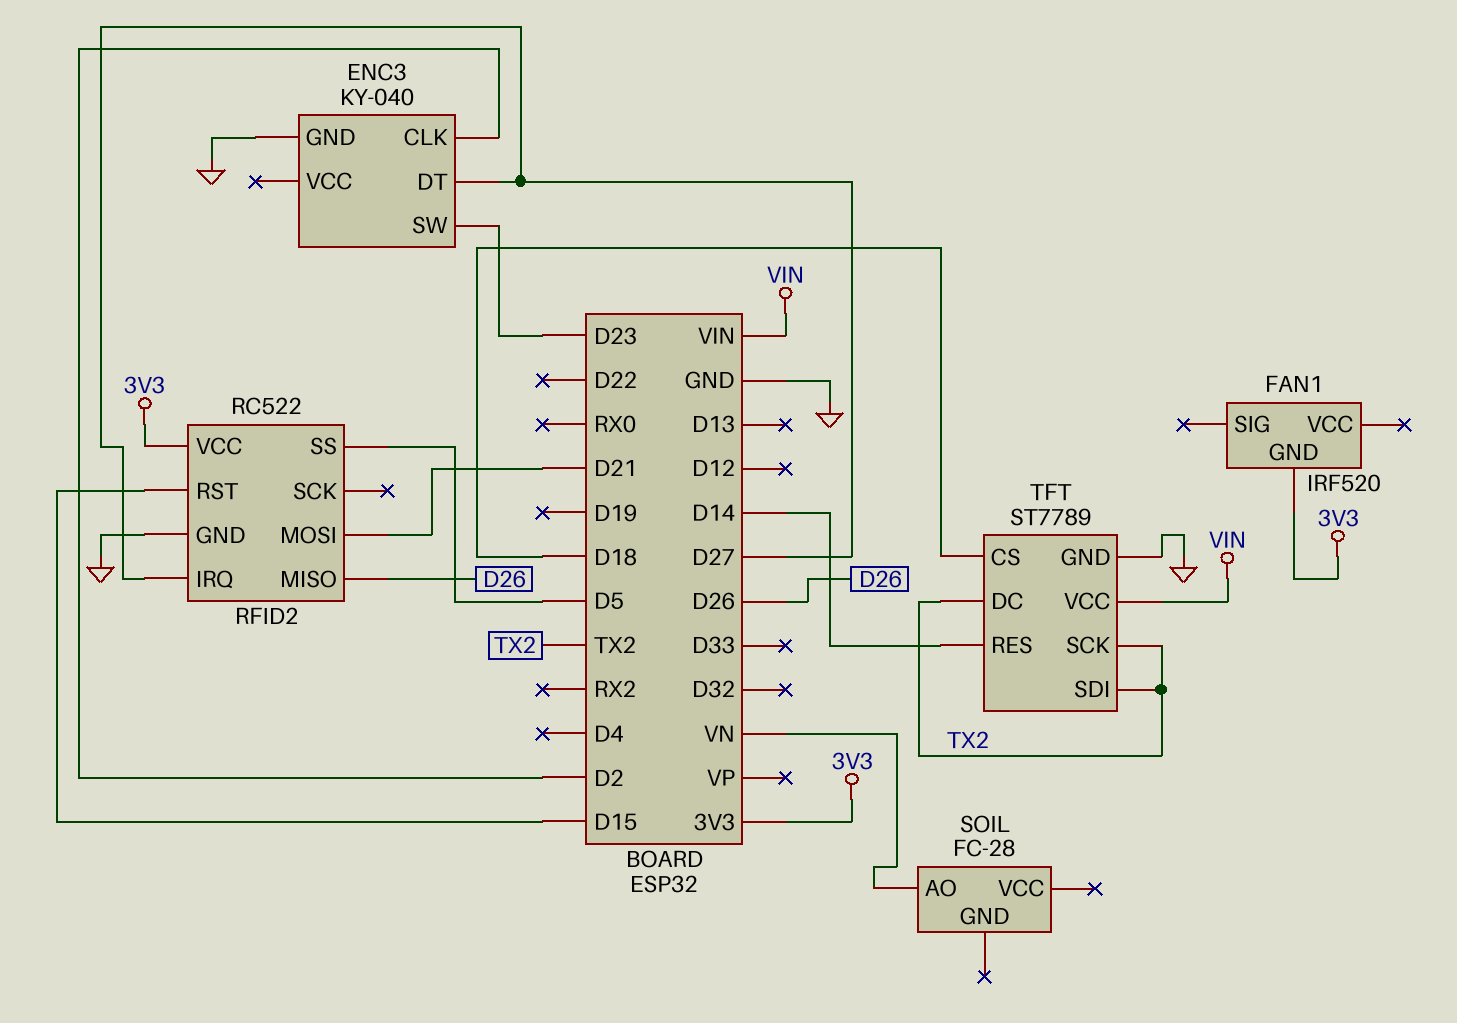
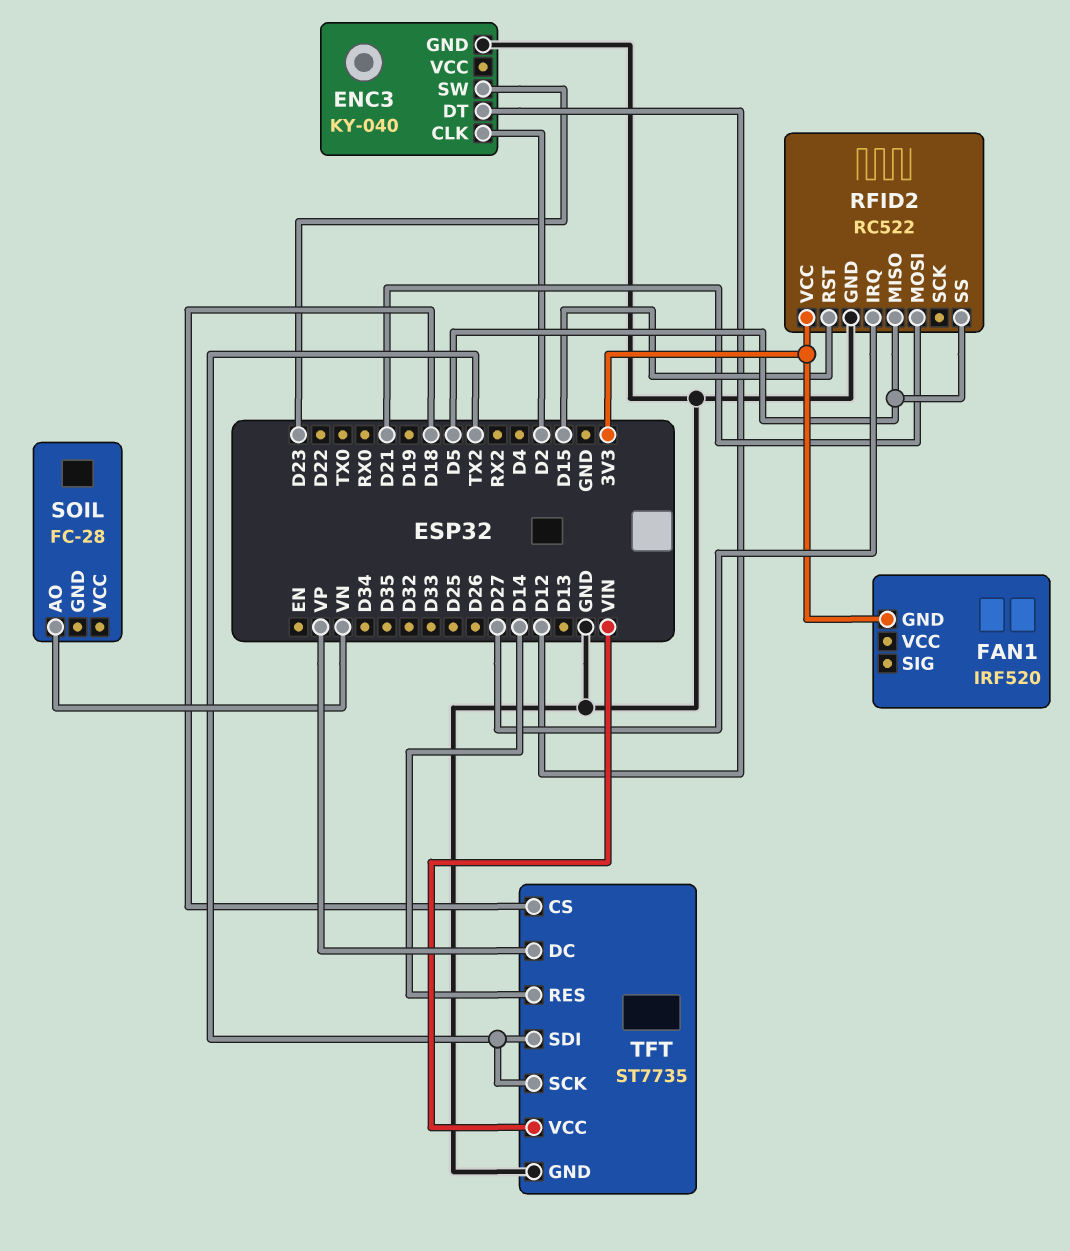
ENC3 pin DT: D27 -> D12
RFID2 pin MISO: D26 -> D5
TFT: ST7789 -> ST7735
TFT pin DC: TX2 -> VP

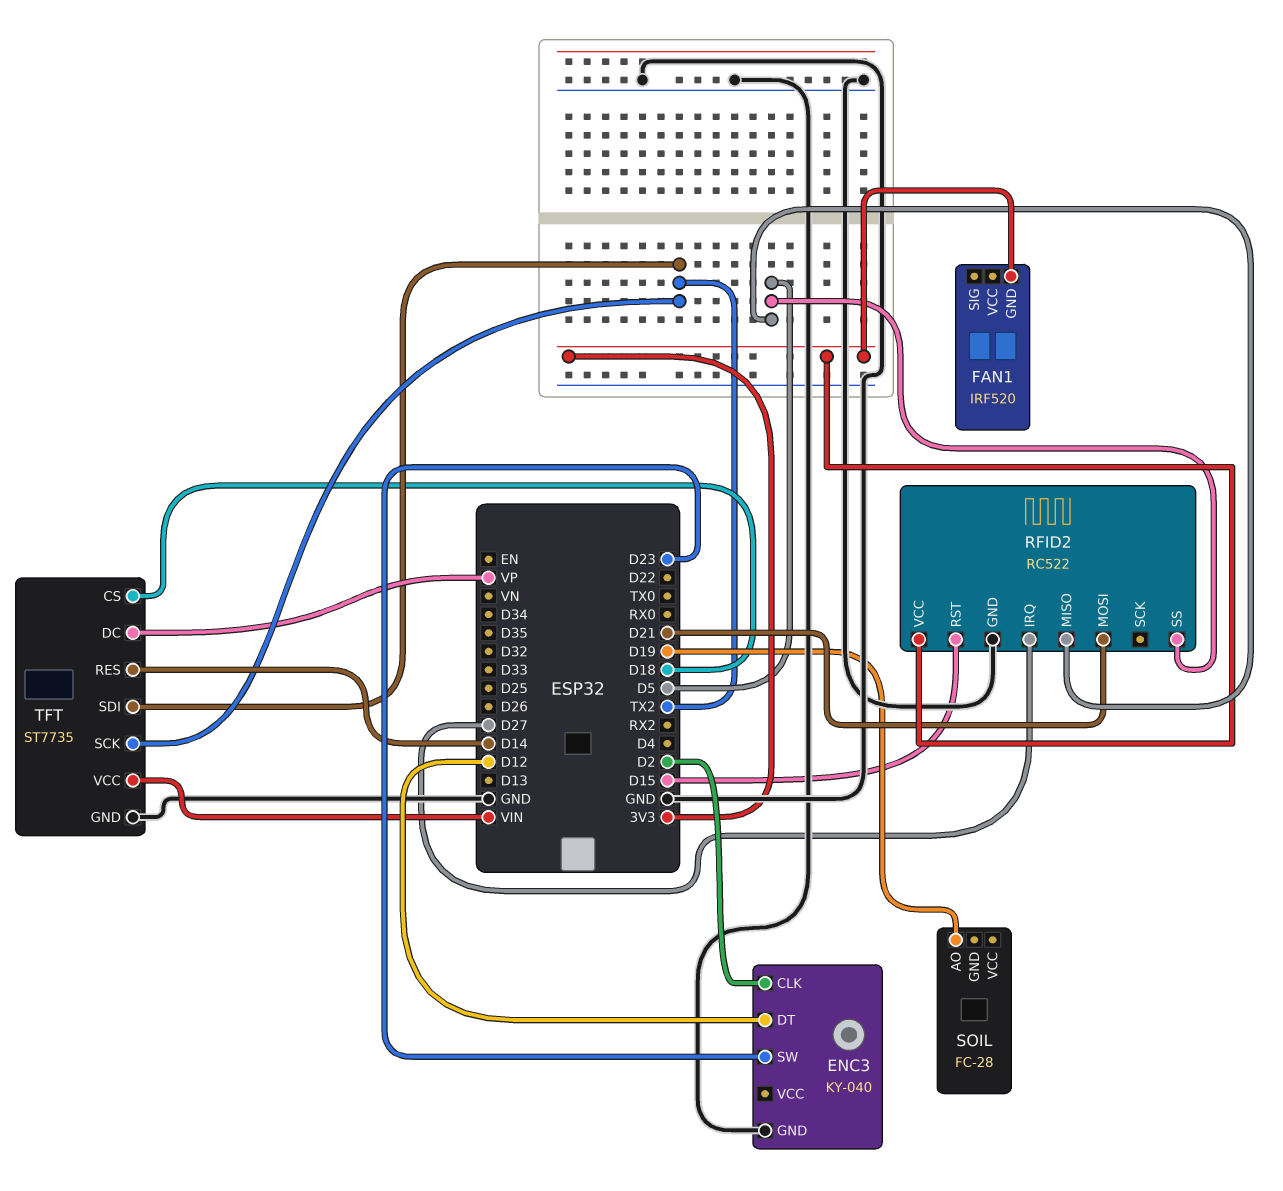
SOIL pin AO: VN -> D19

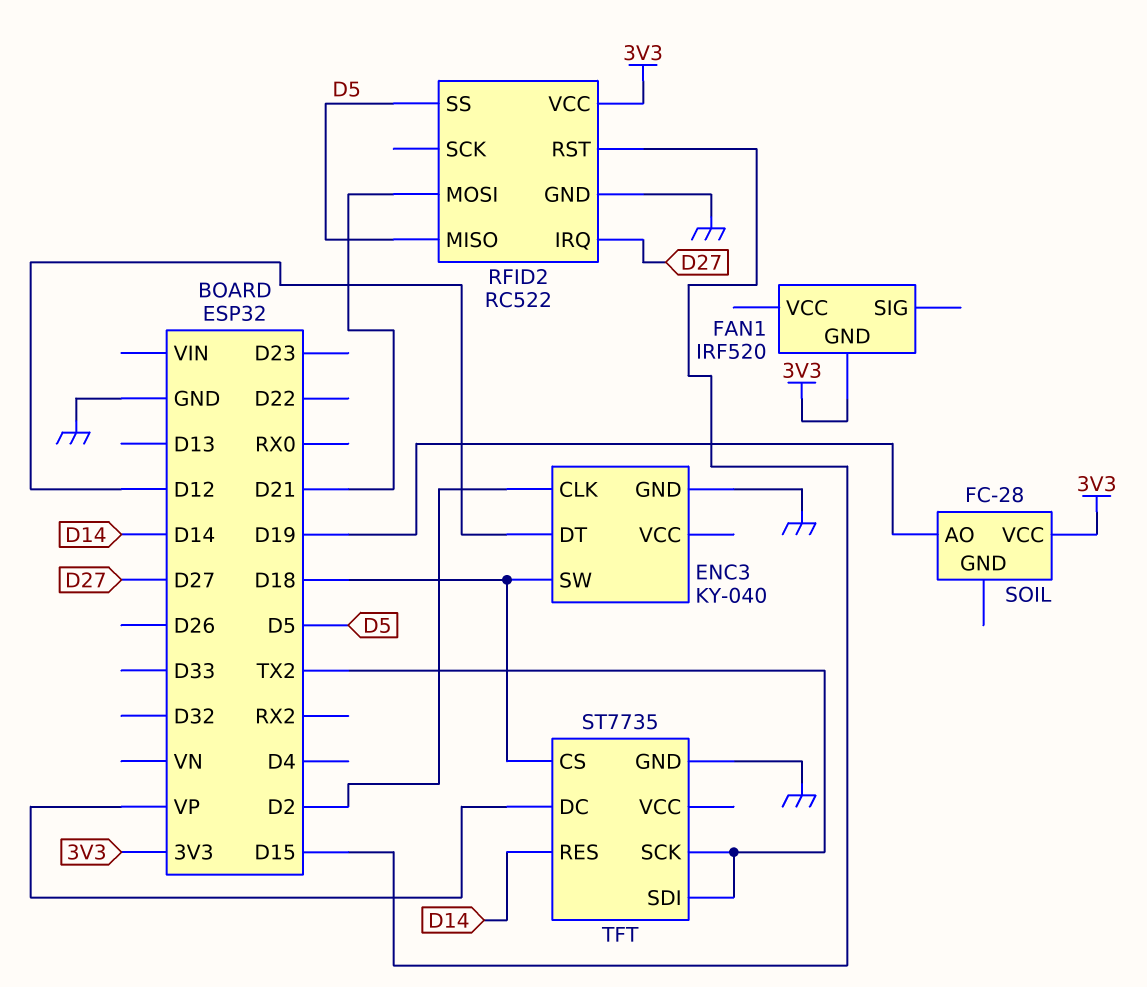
ENC3 pin SW: D23 -> D18
SOIL pin VCC: none -> 3V3
TFT pin VCC: VIN -> none

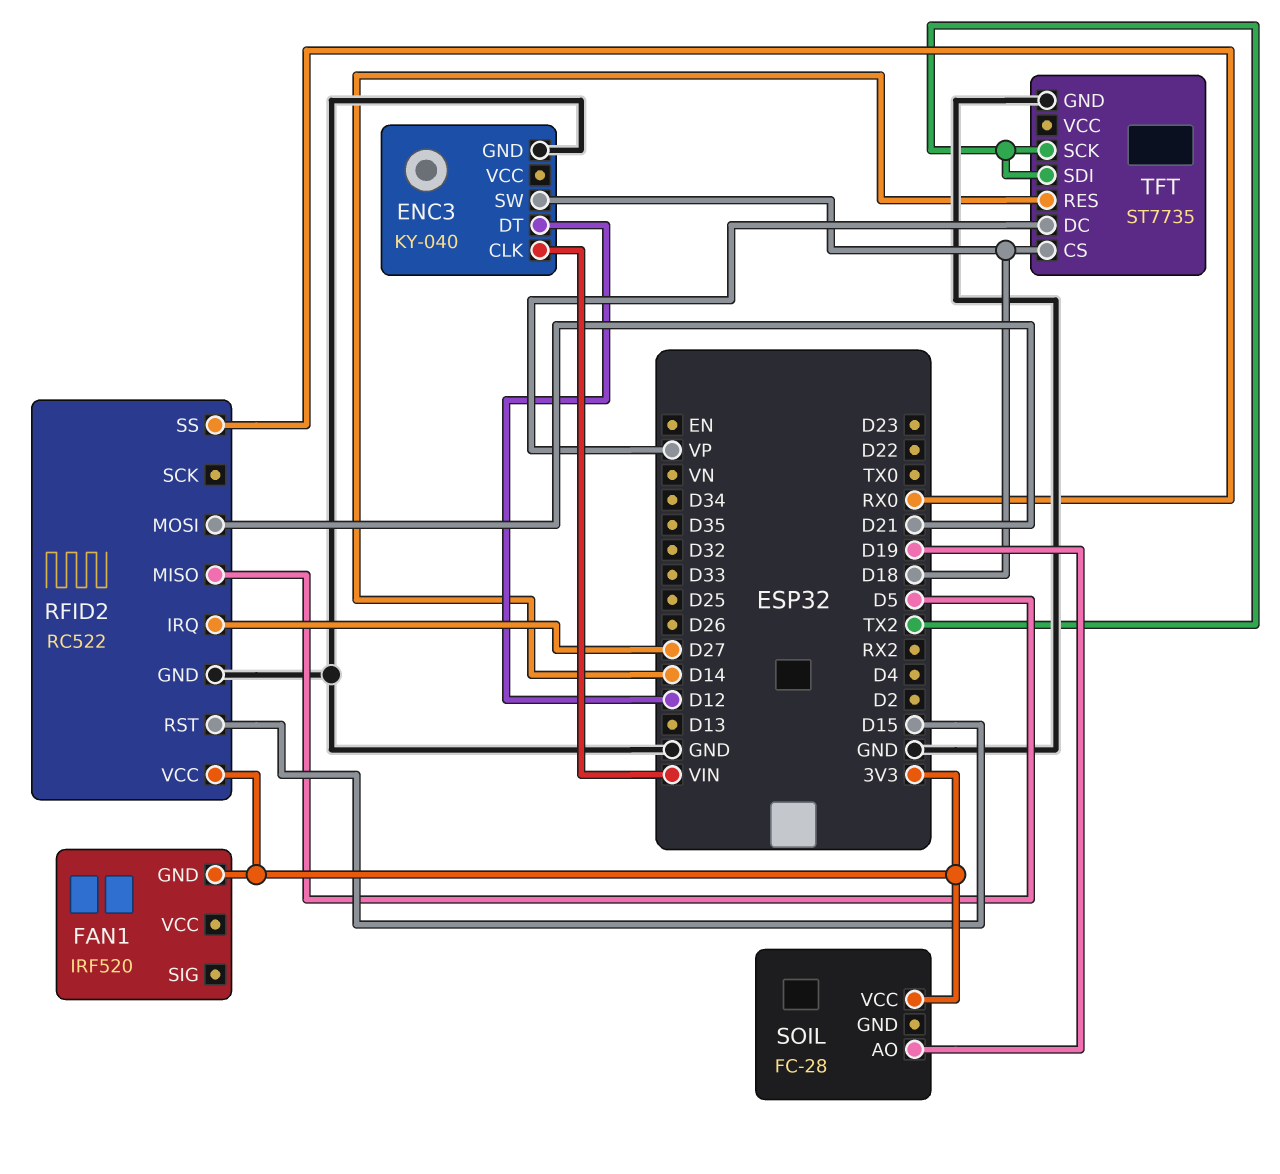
ENC3 pin CLK: D2 -> VIN
RFID2 pin SS: D5 -> RX0

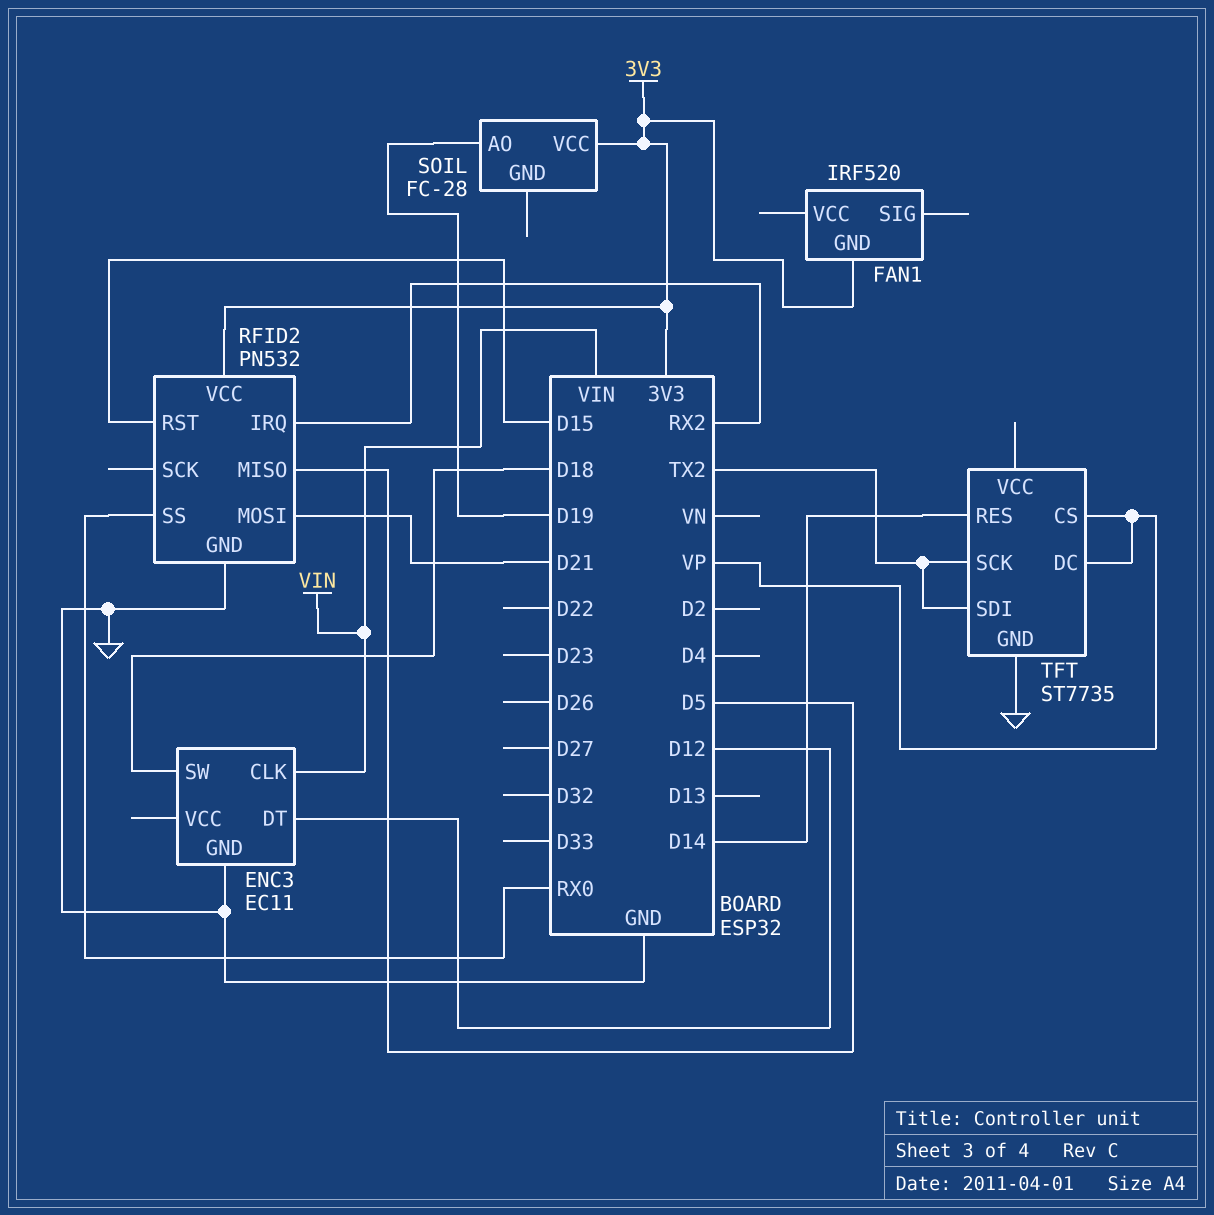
ENC3: KY-040 -> EC11
RFID2: RC522 -> PN532
RFID2 pin IRQ: D27 -> RX2
TFT pin CS: D18 -> VP

